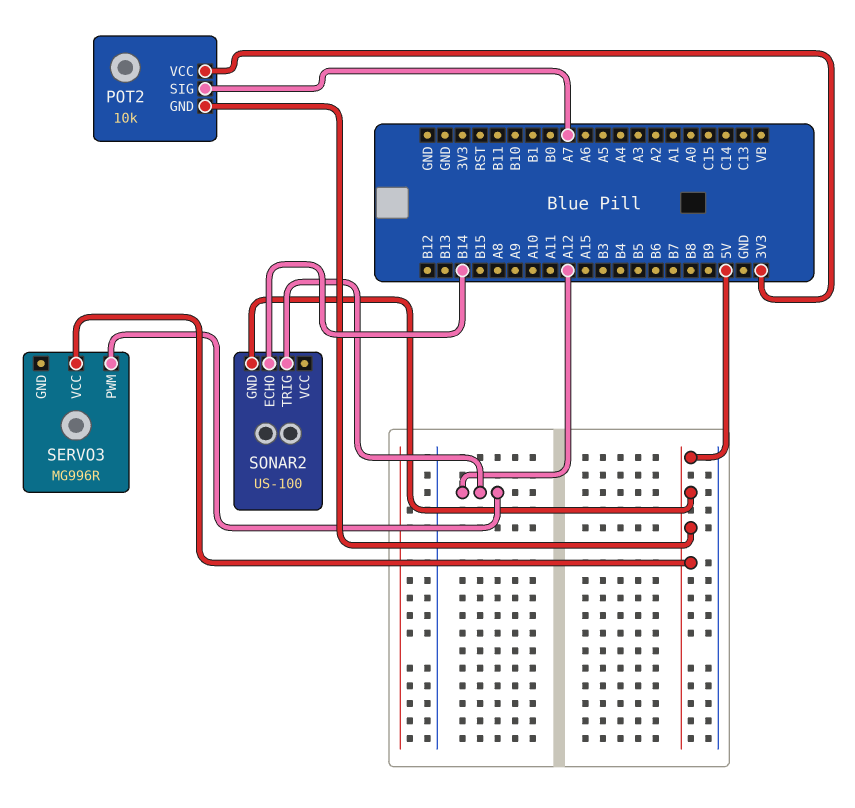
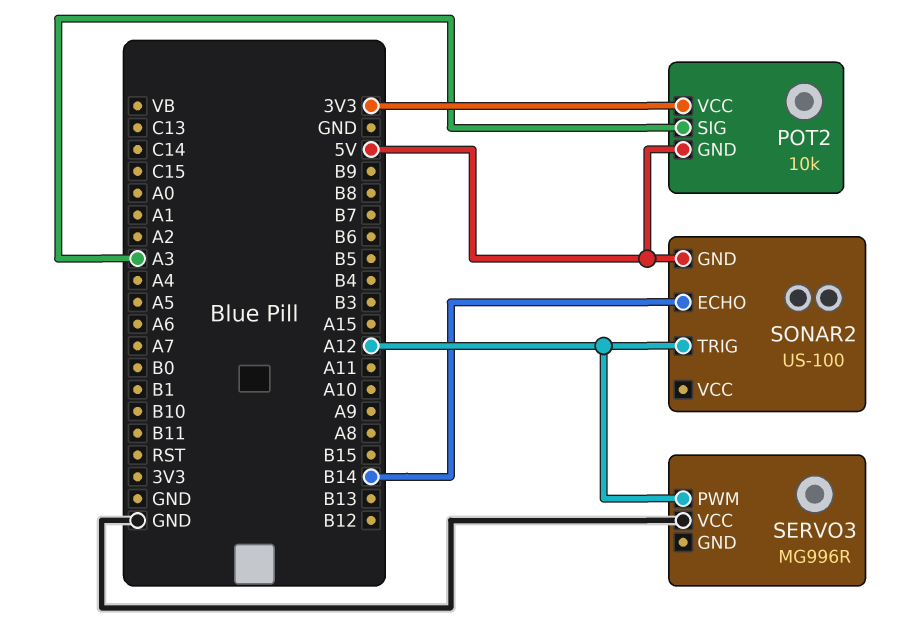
POT2 pin SIG: A7 -> A3
SERVO3 pin VCC: 5V -> GND

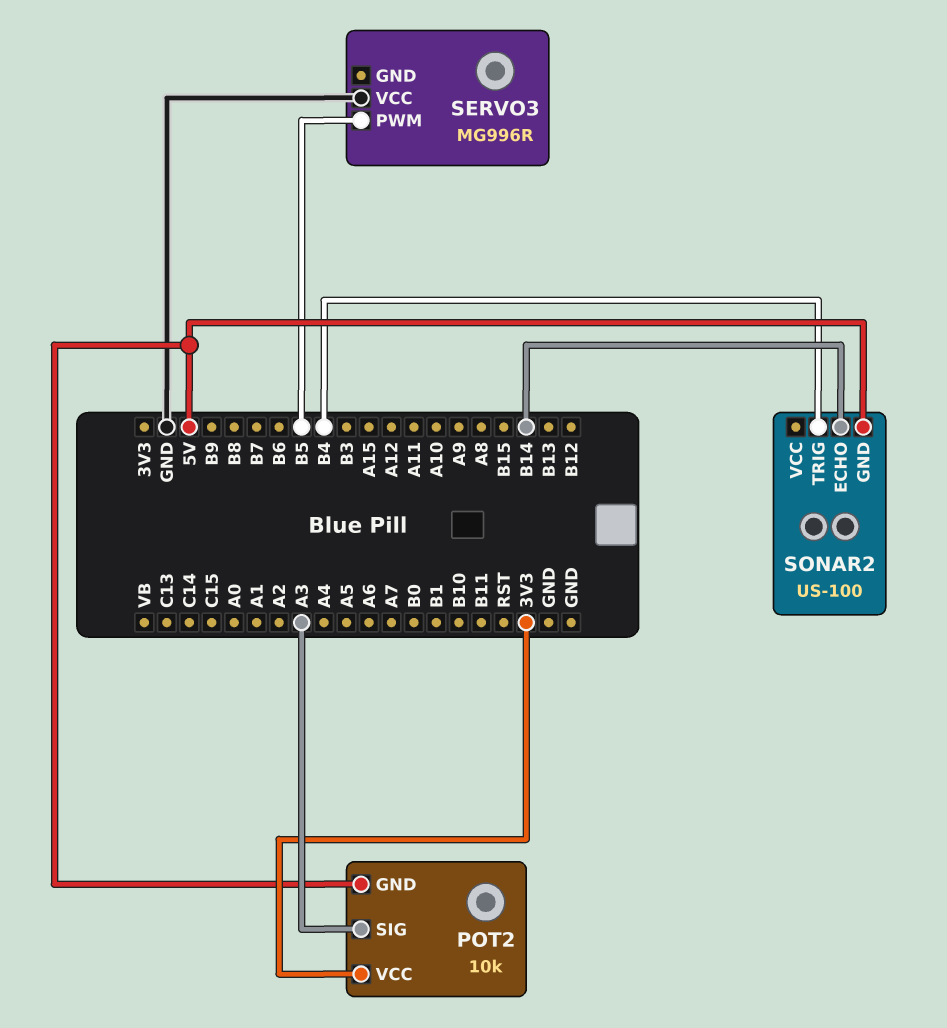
SERVO3 pin PWM: A12 -> B5
SONAR2 pin TRIG: A12 -> B4

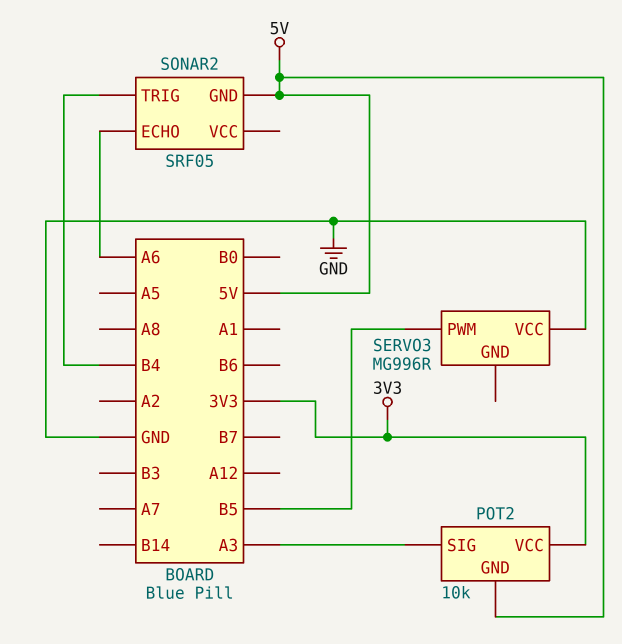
SONAR2: US-100 -> SRF05
SONAR2 pin ECHO: B14 -> A6

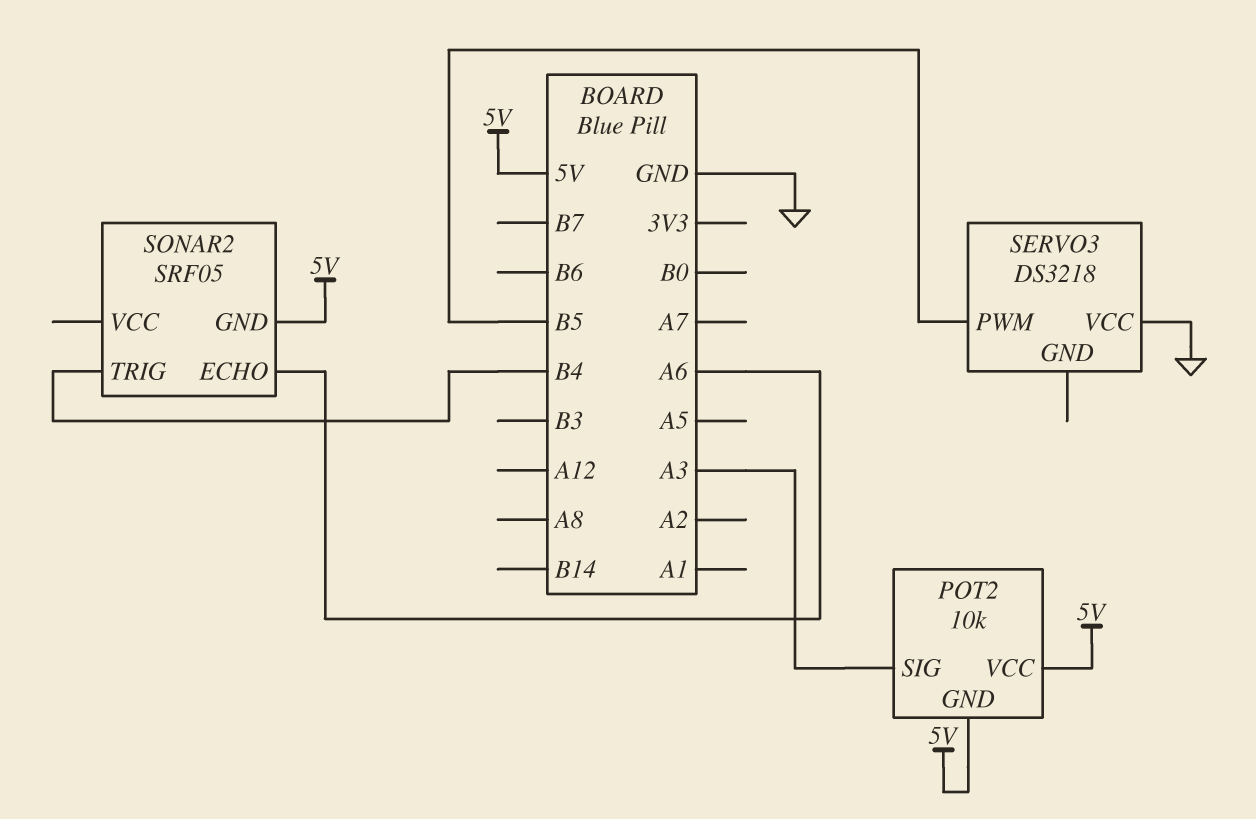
POT2 pin VCC: 3V3 -> 5V
SERVO3: MG996R -> DS3218

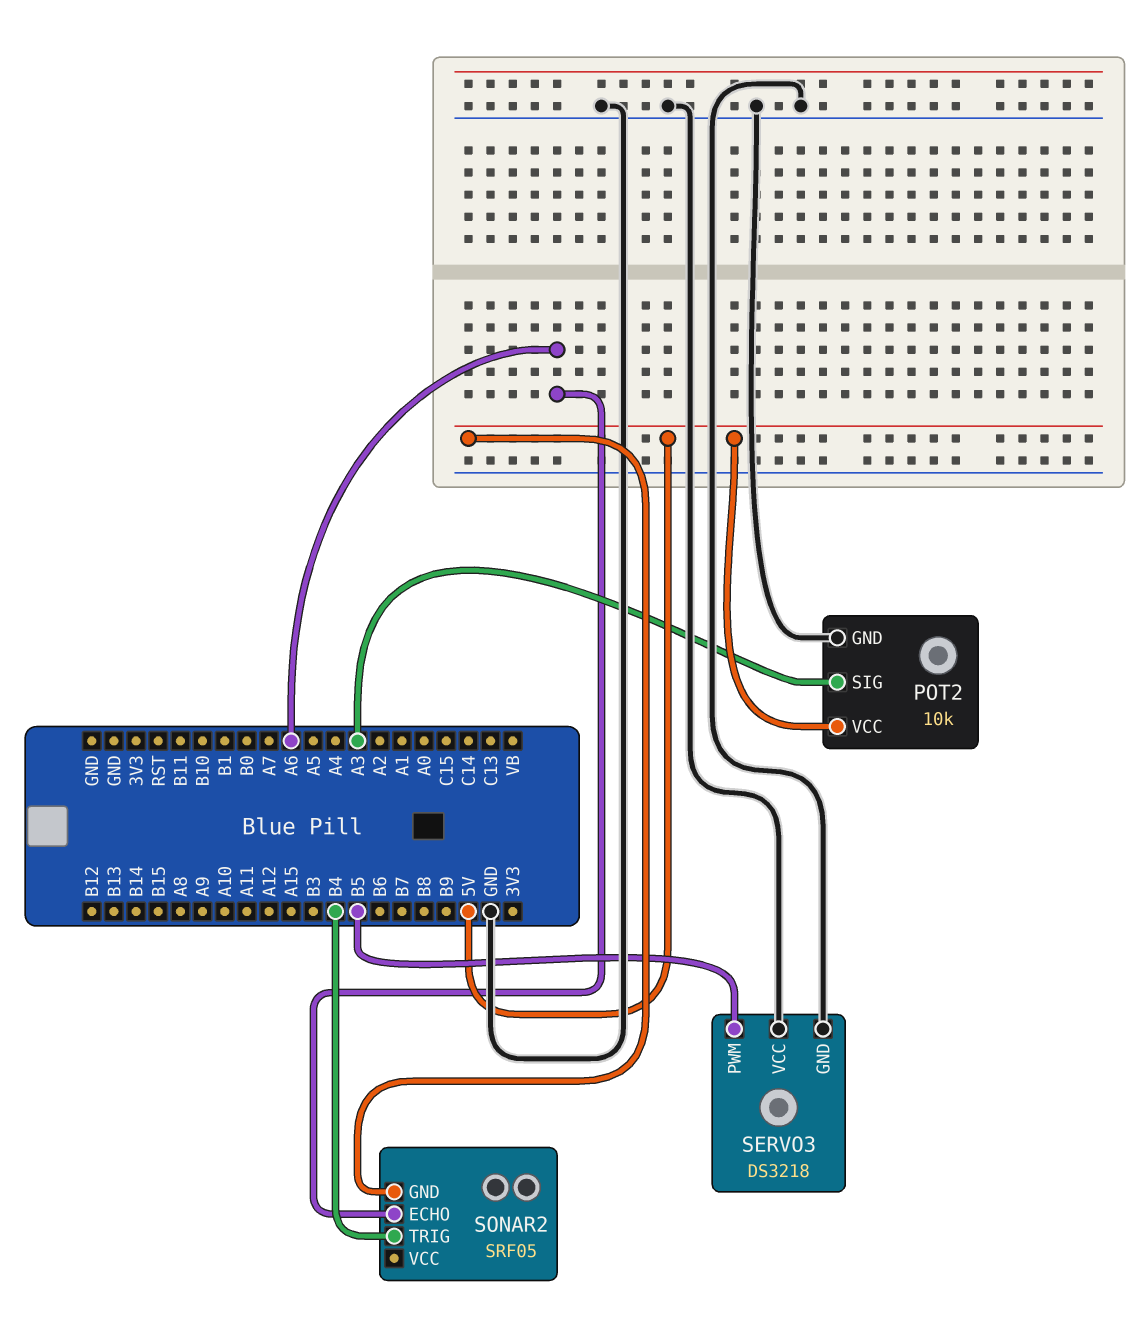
POT2 pin GND: 5V -> GND
SERVO3 pin GND: none -> GND

